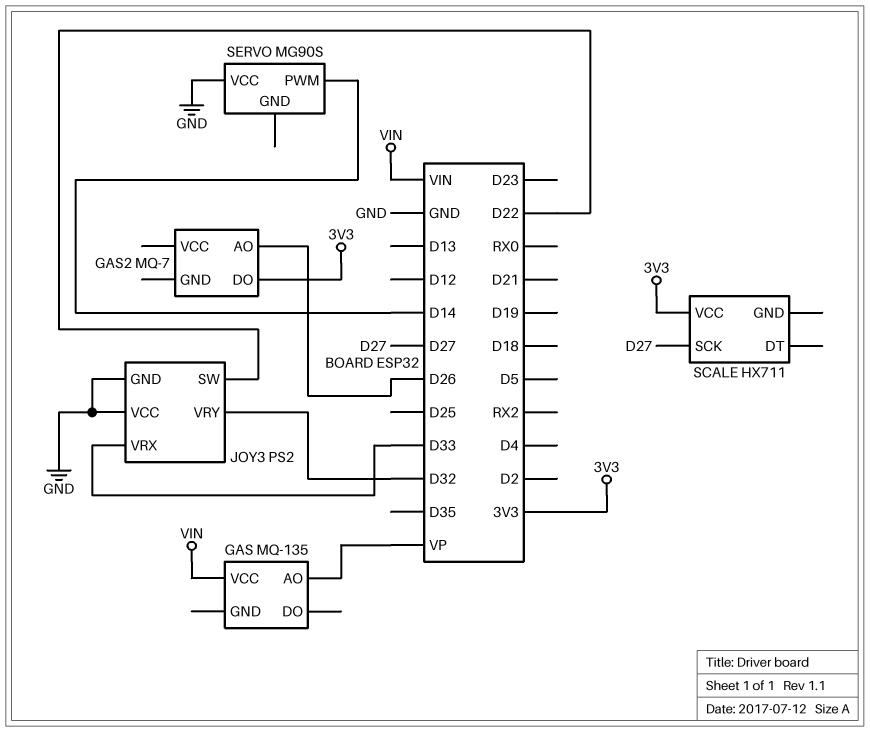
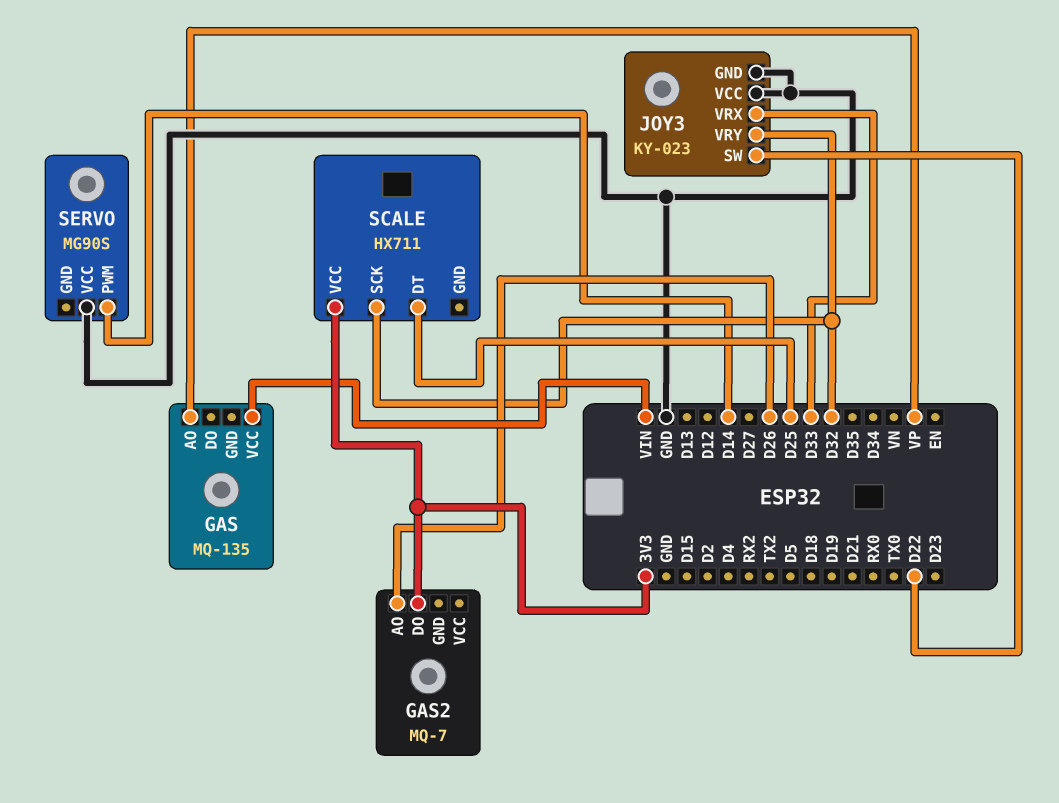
JOY3: PS2 -> KY-023
SCALE pin DT: none -> D25
SCALE pin SCK: D27 -> D32

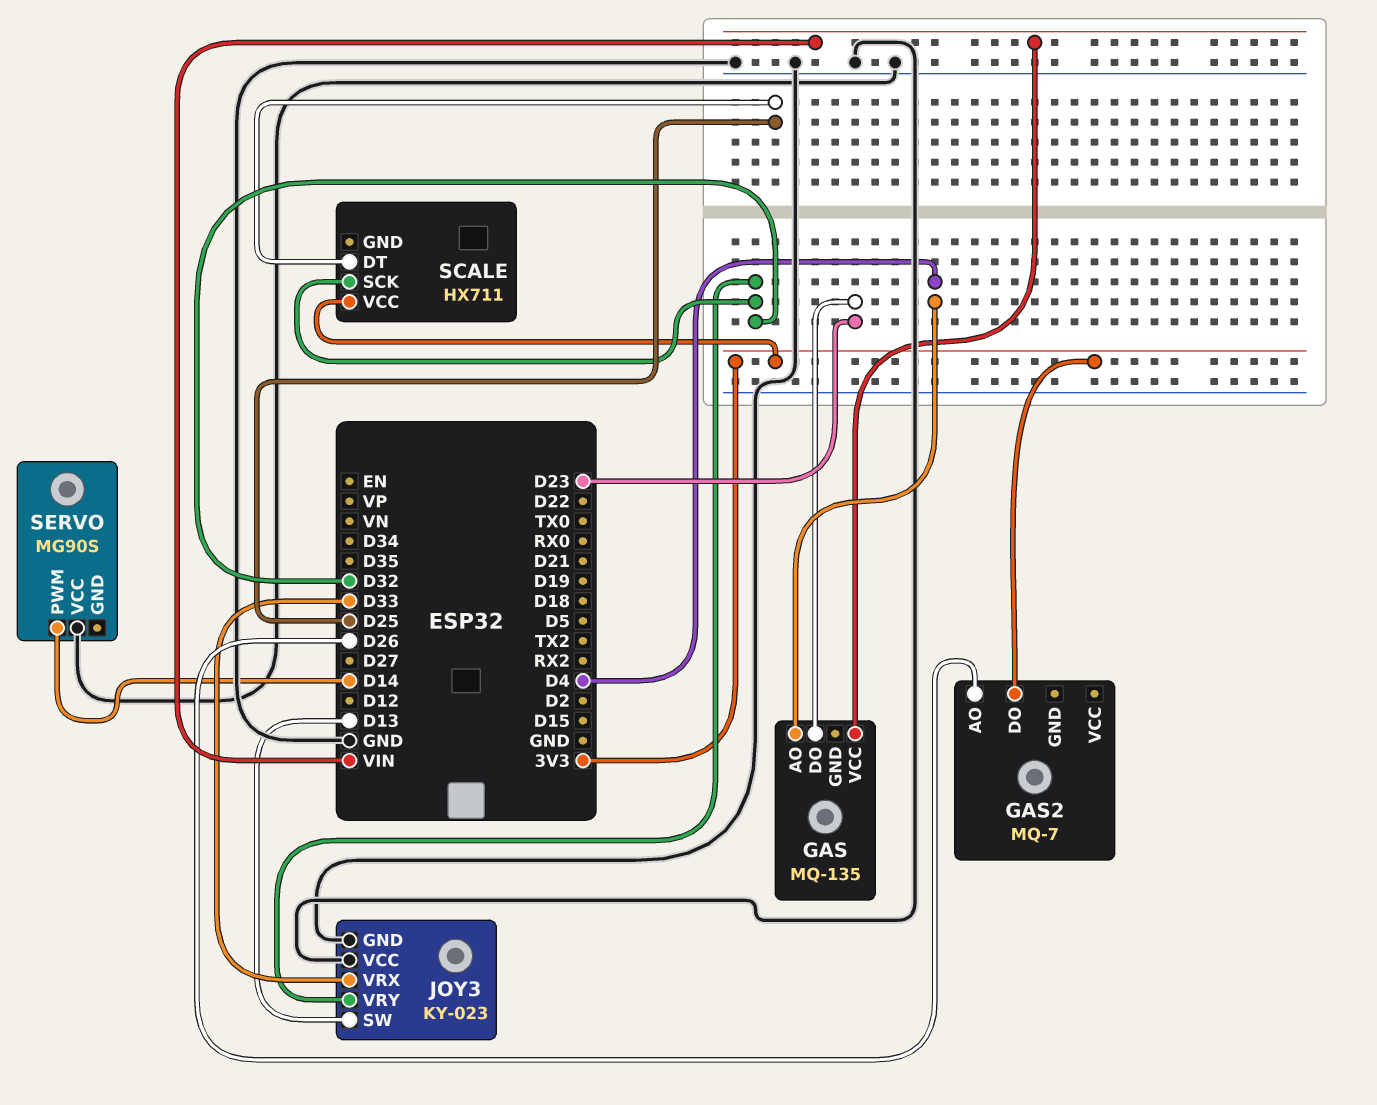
GAS pin AO: VP -> D4
GAS pin DO: none -> D23
JOY3 pin SW: D22 -> D13

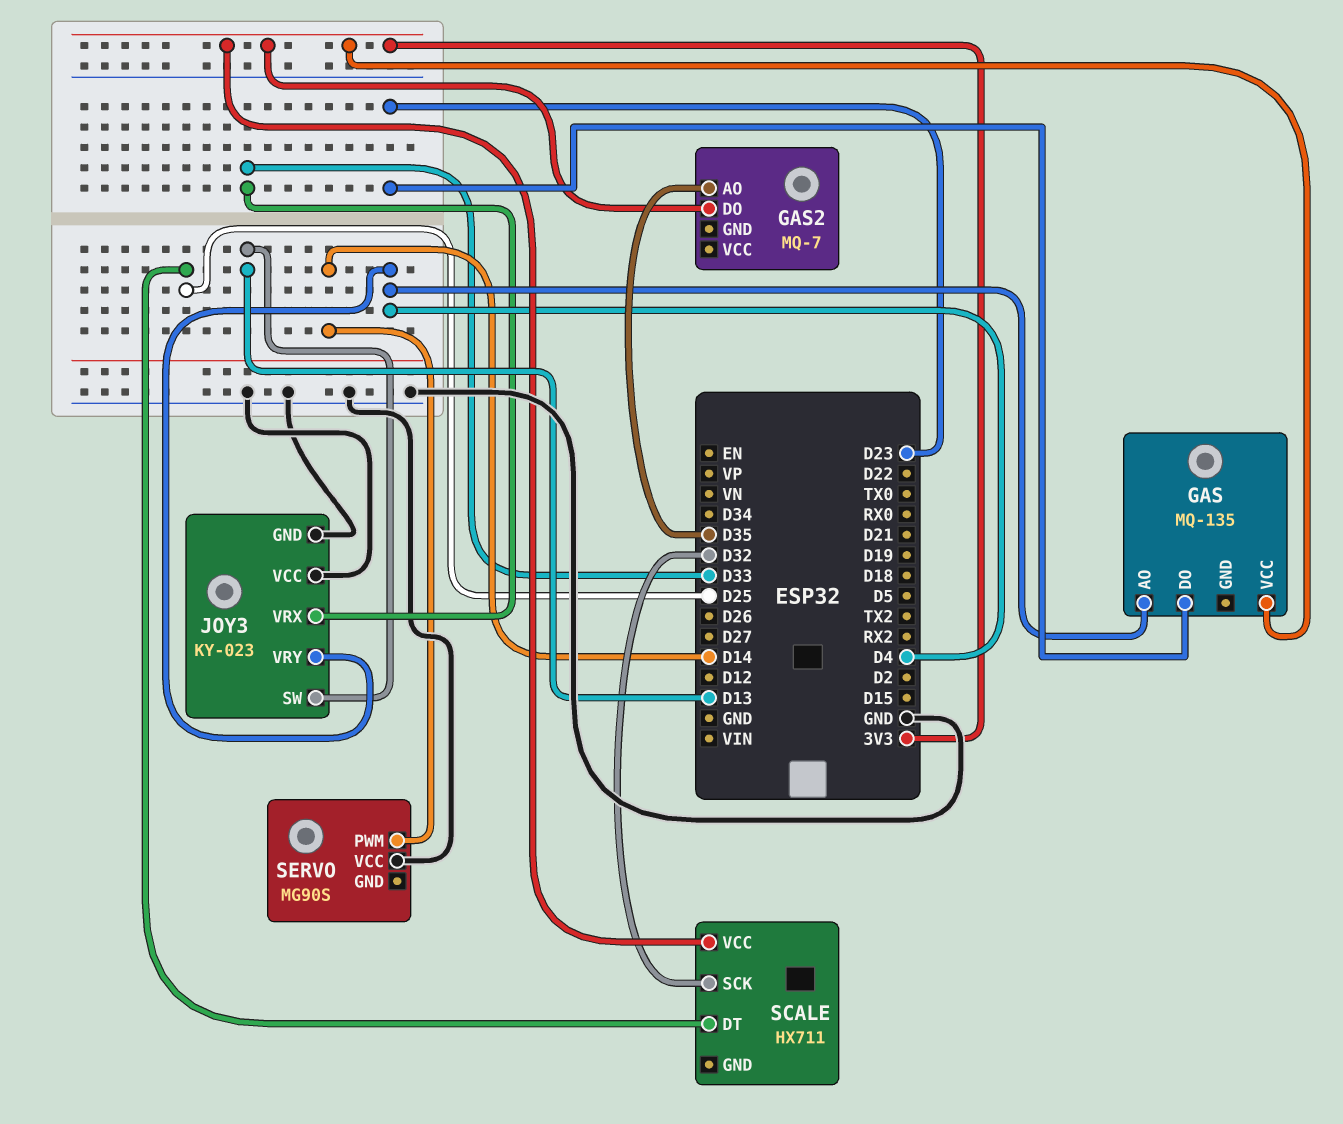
GAS pin VCC: VIN -> 3V3
GAS2 pin AO: D26 -> D35
JOY3 pin VRY: D32 -> D4

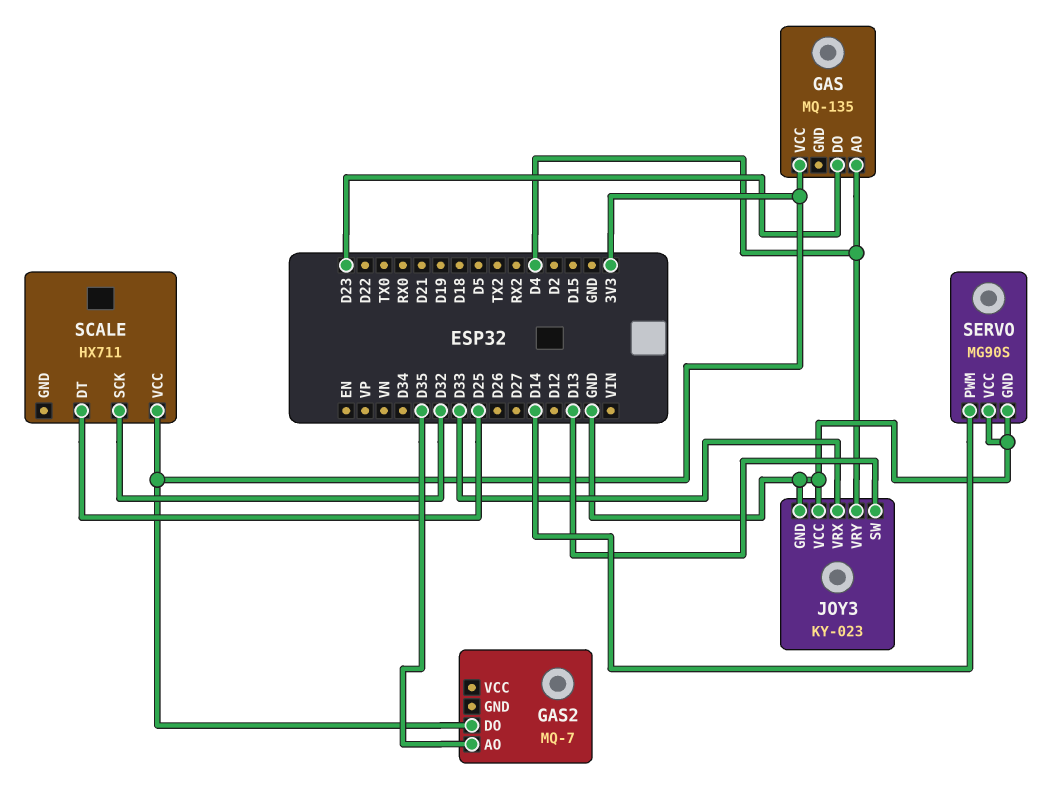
SERVO pin GND: none -> GND

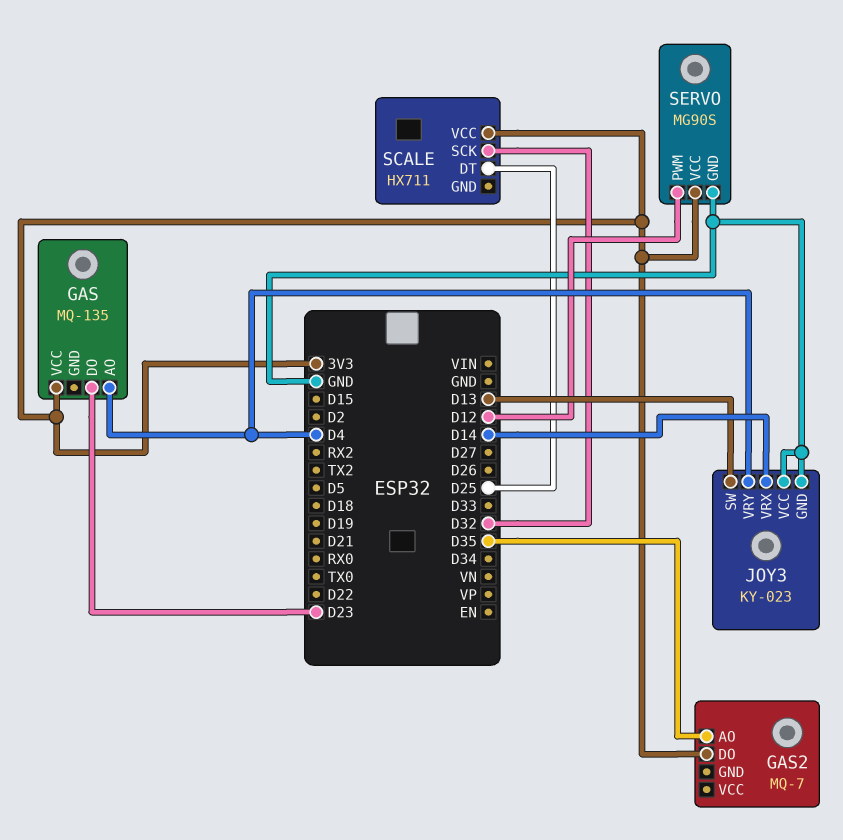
JOY3 pin VRX: D33 -> D14
SERVO pin PWM: D14 -> D12
SERVO pin VCC: GND -> 3V3

